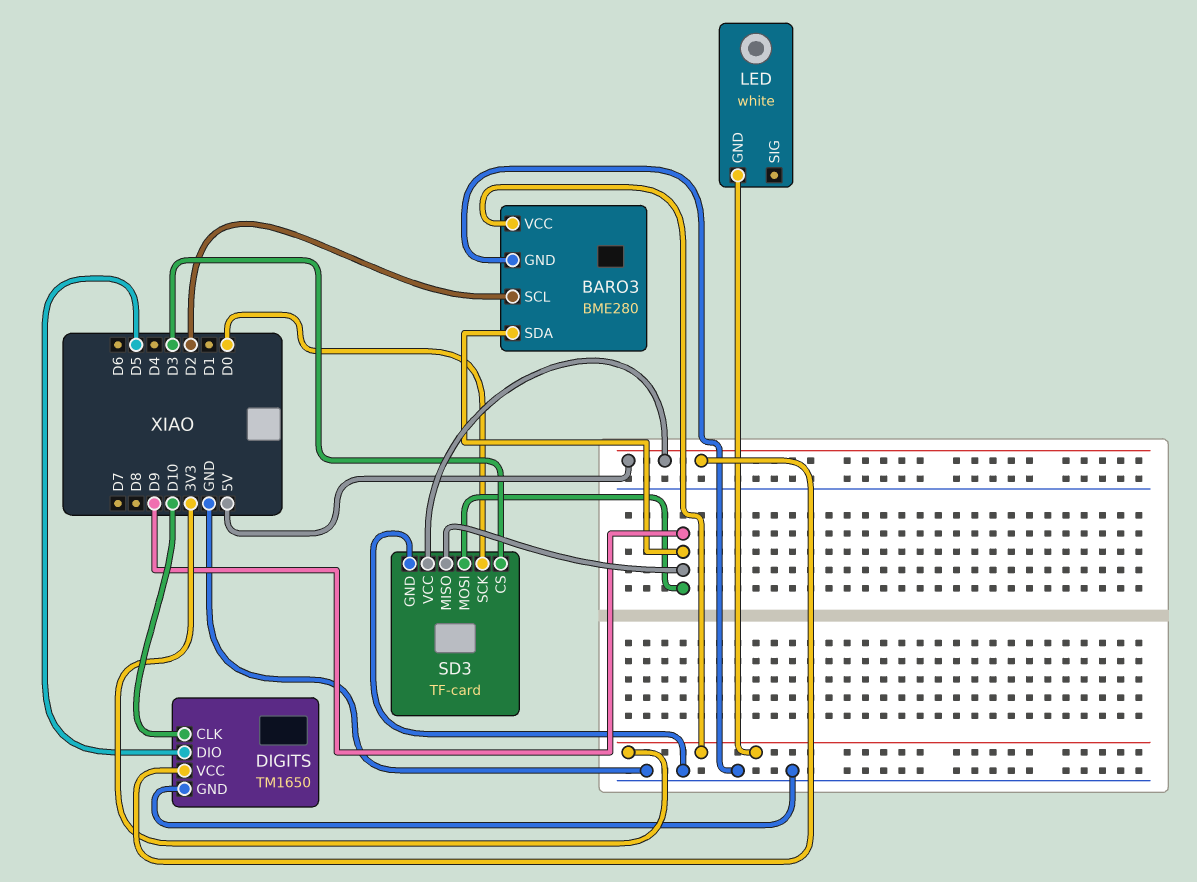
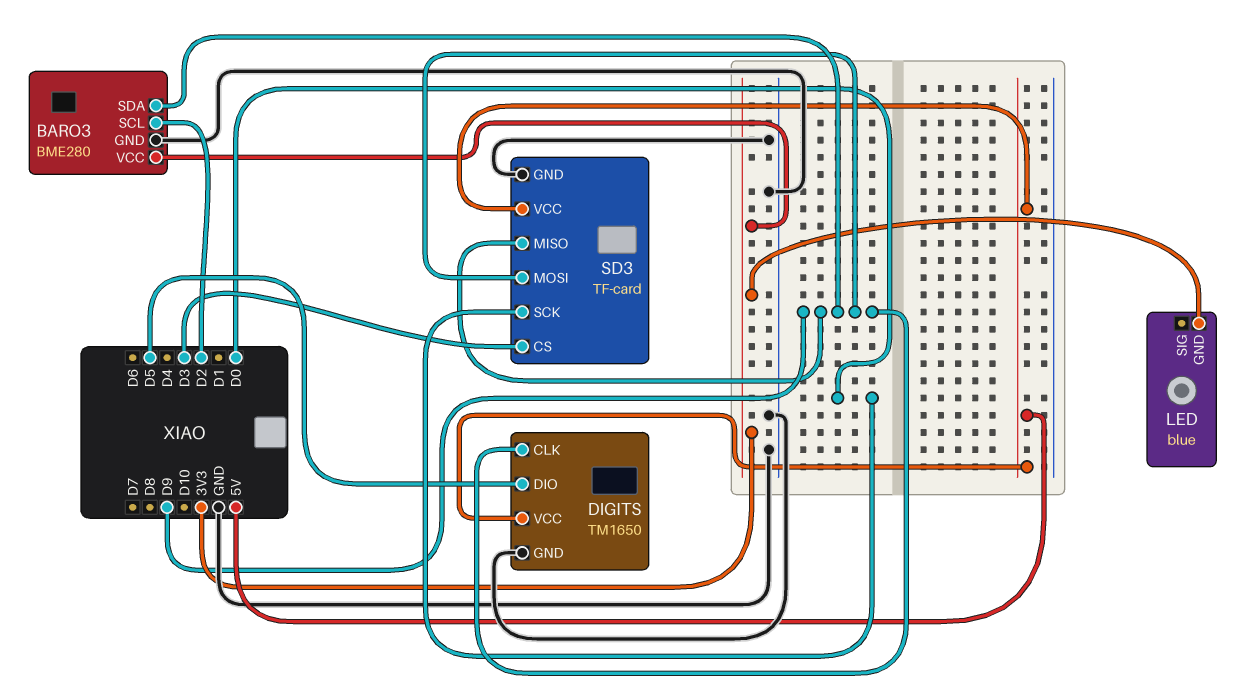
DIGITS pin CLK: D10 -> D9
LED: white -> blue

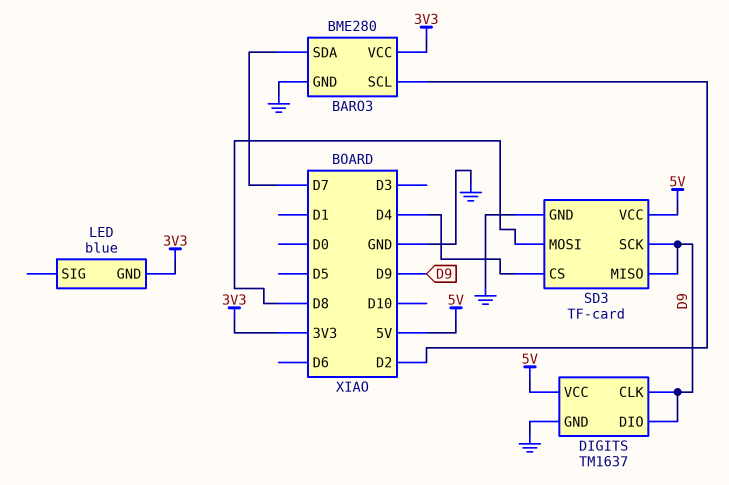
BARO3 pin SDA: D9 -> D7
DIGITS: TM1650 -> TM1637
DIGITS pin DIO: D5 -> D9
SD3 pin CS: D3 -> D4
SD3 pin MOSI: D9 -> D8
SD3 pin SCK: D0 -> D9

